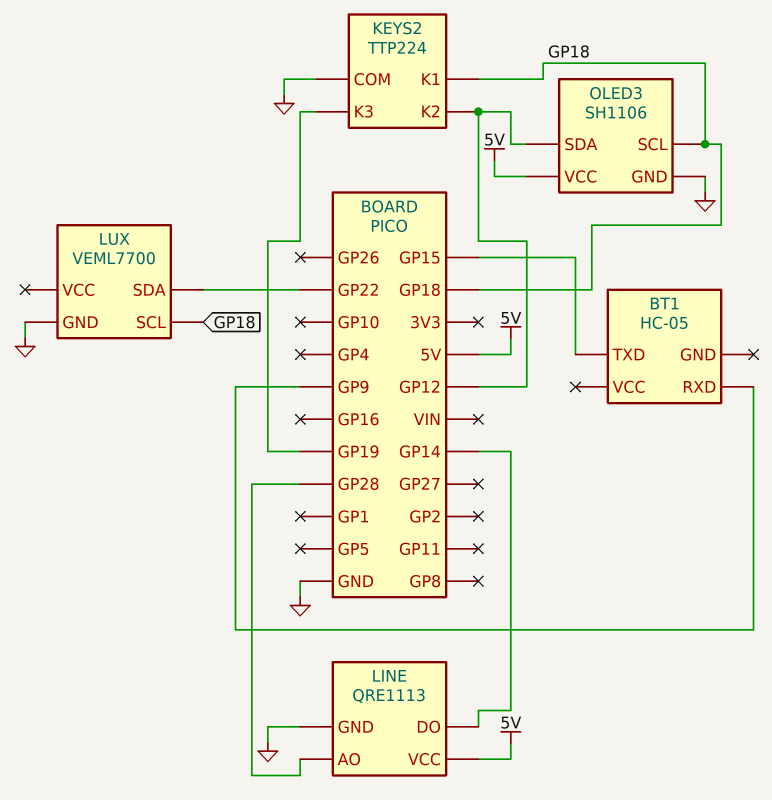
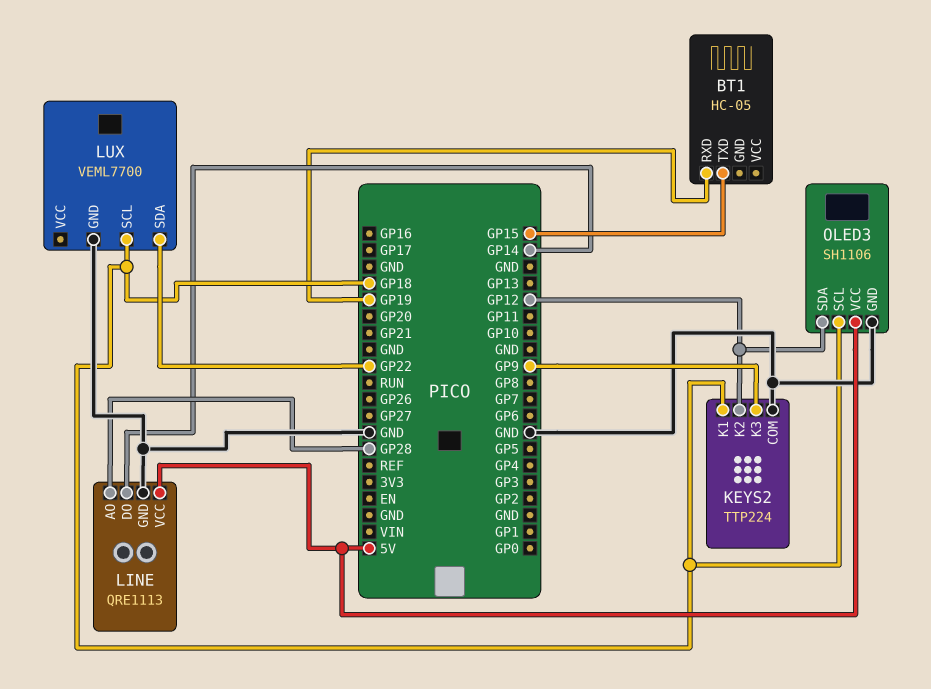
BT1 pin RXD: GP9 -> GP19
KEYS2 pin K3: GP19 -> GP9

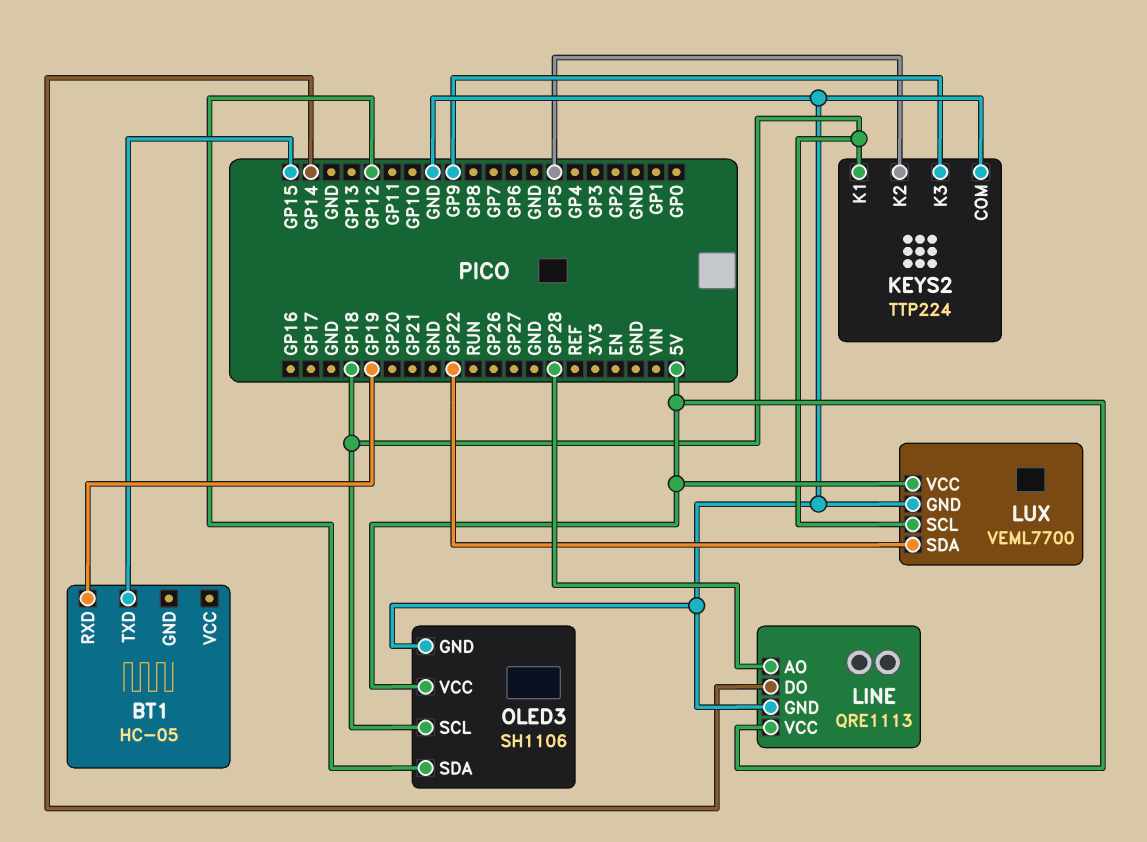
KEYS2 pin K2: GP12 -> GP5
LUX pin VCC: none -> 5V

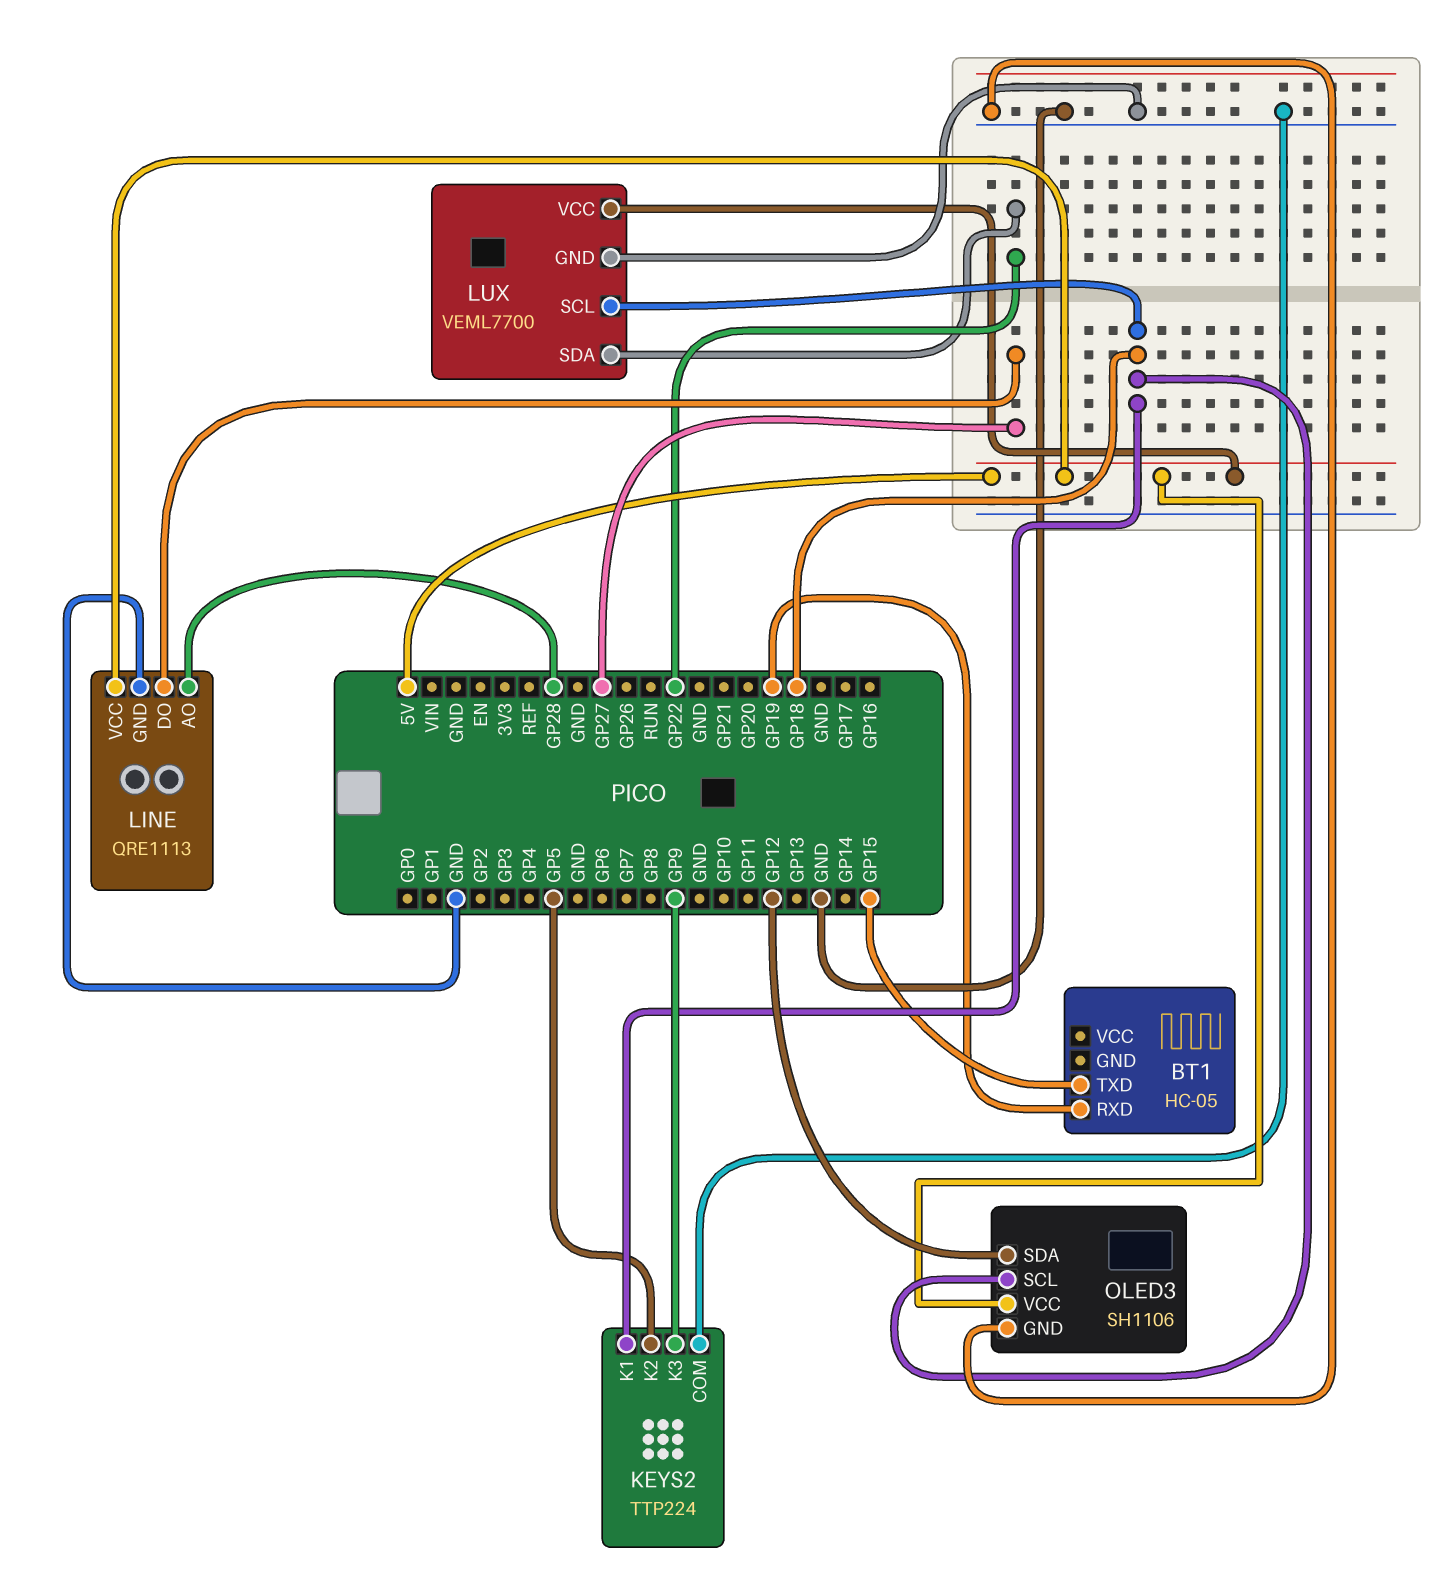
LINE pin DO: GP14 -> GP27

